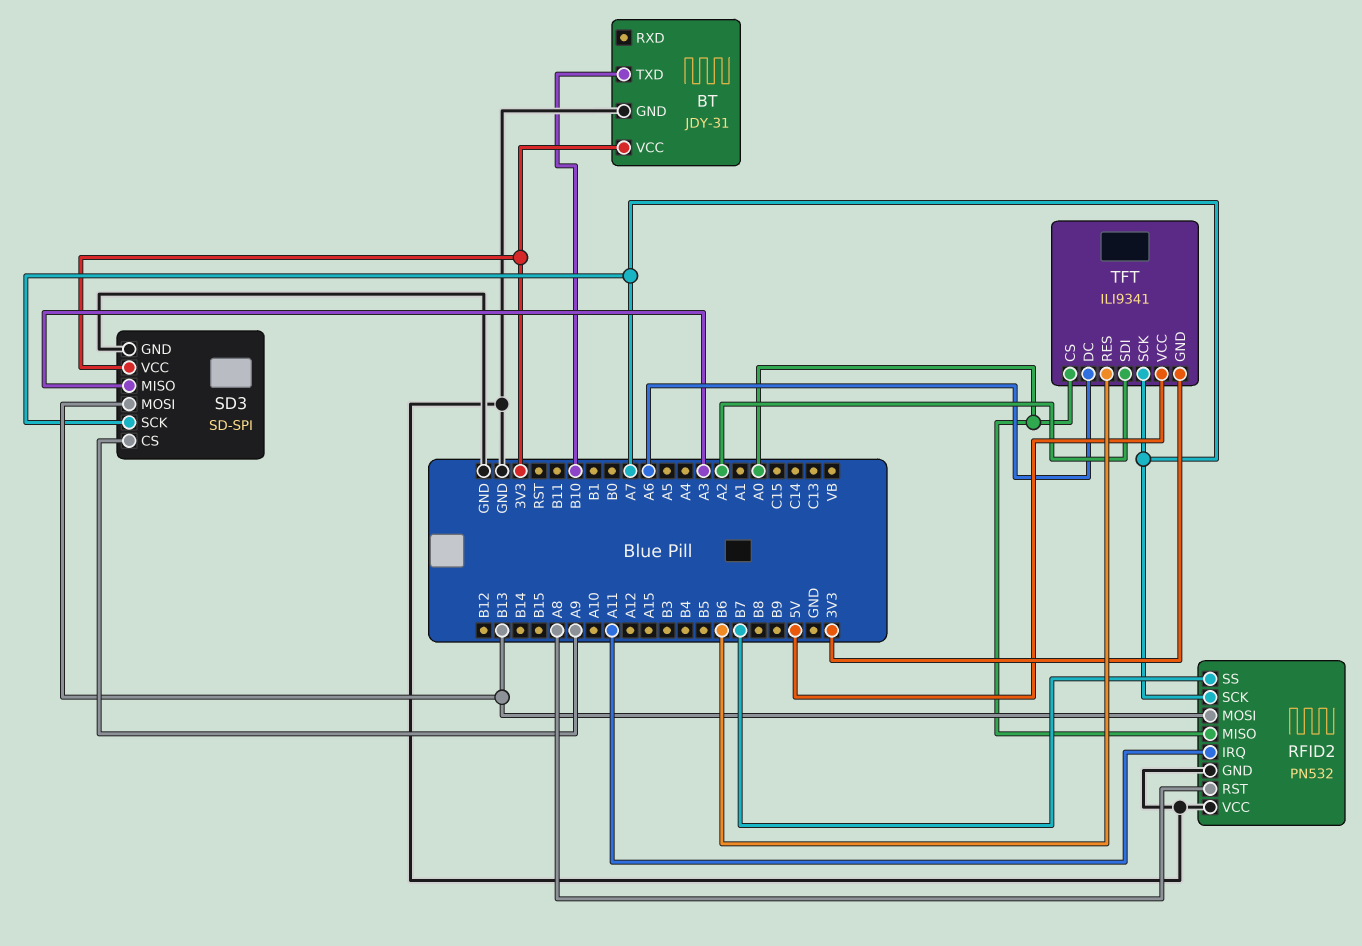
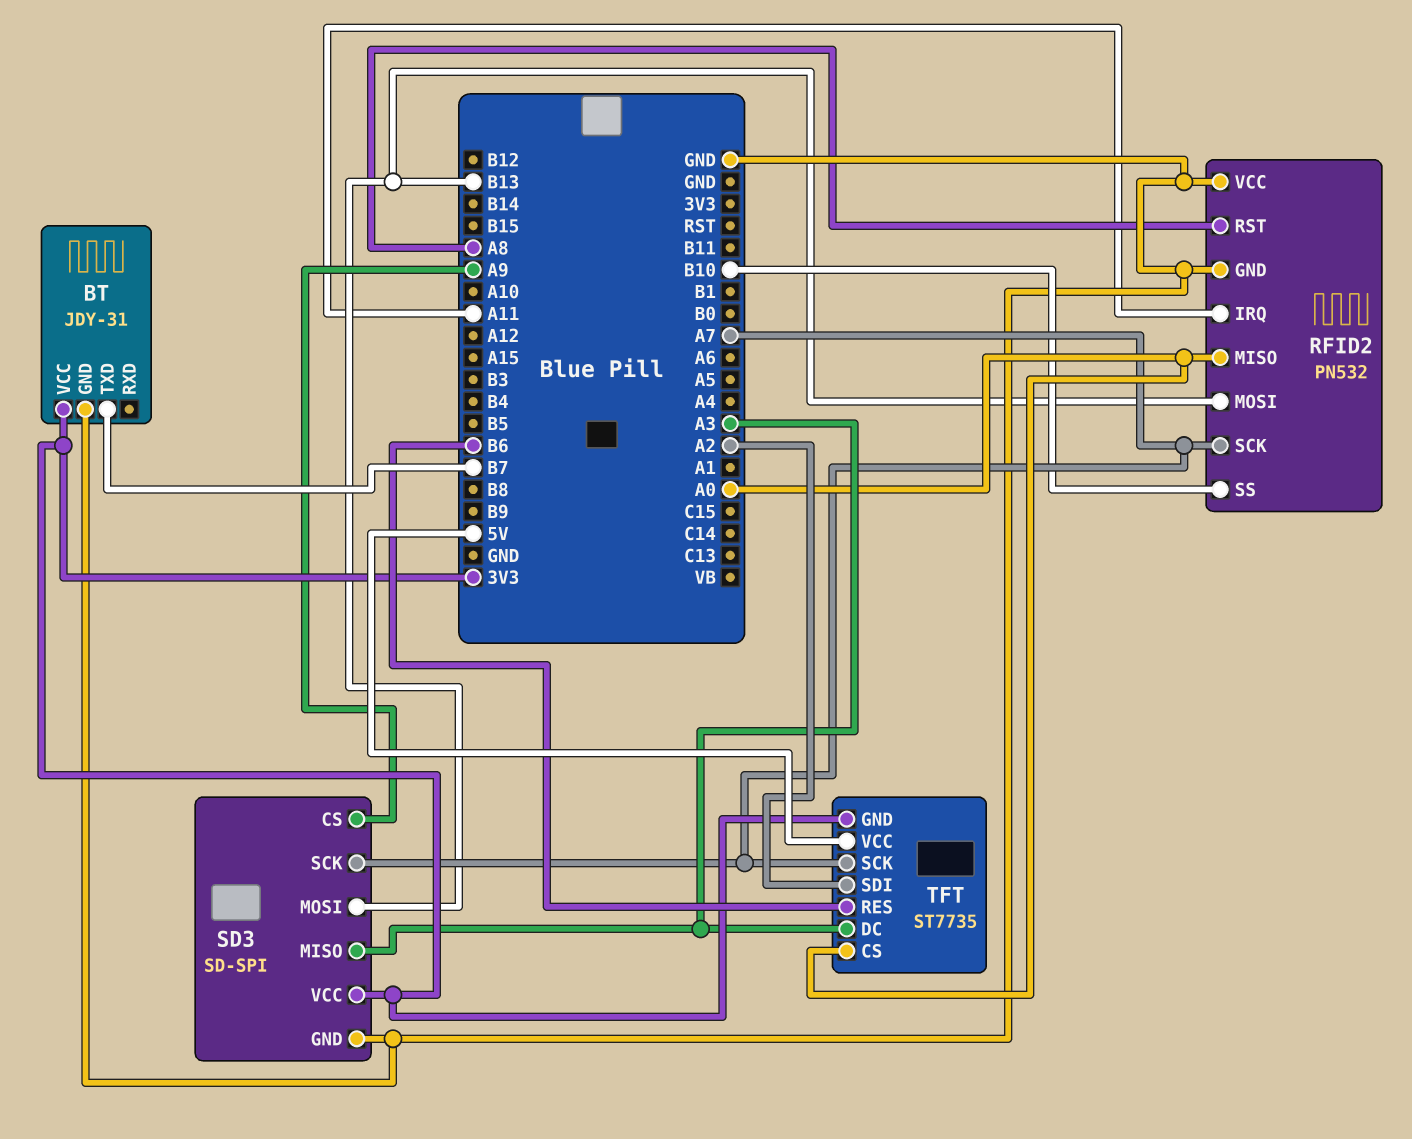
BT pin TXD: B10 -> B7
RFID2 pin SS: B7 -> B10
TFT: ILI9341 -> ST7735
TFT pin DC: A6 -> A3

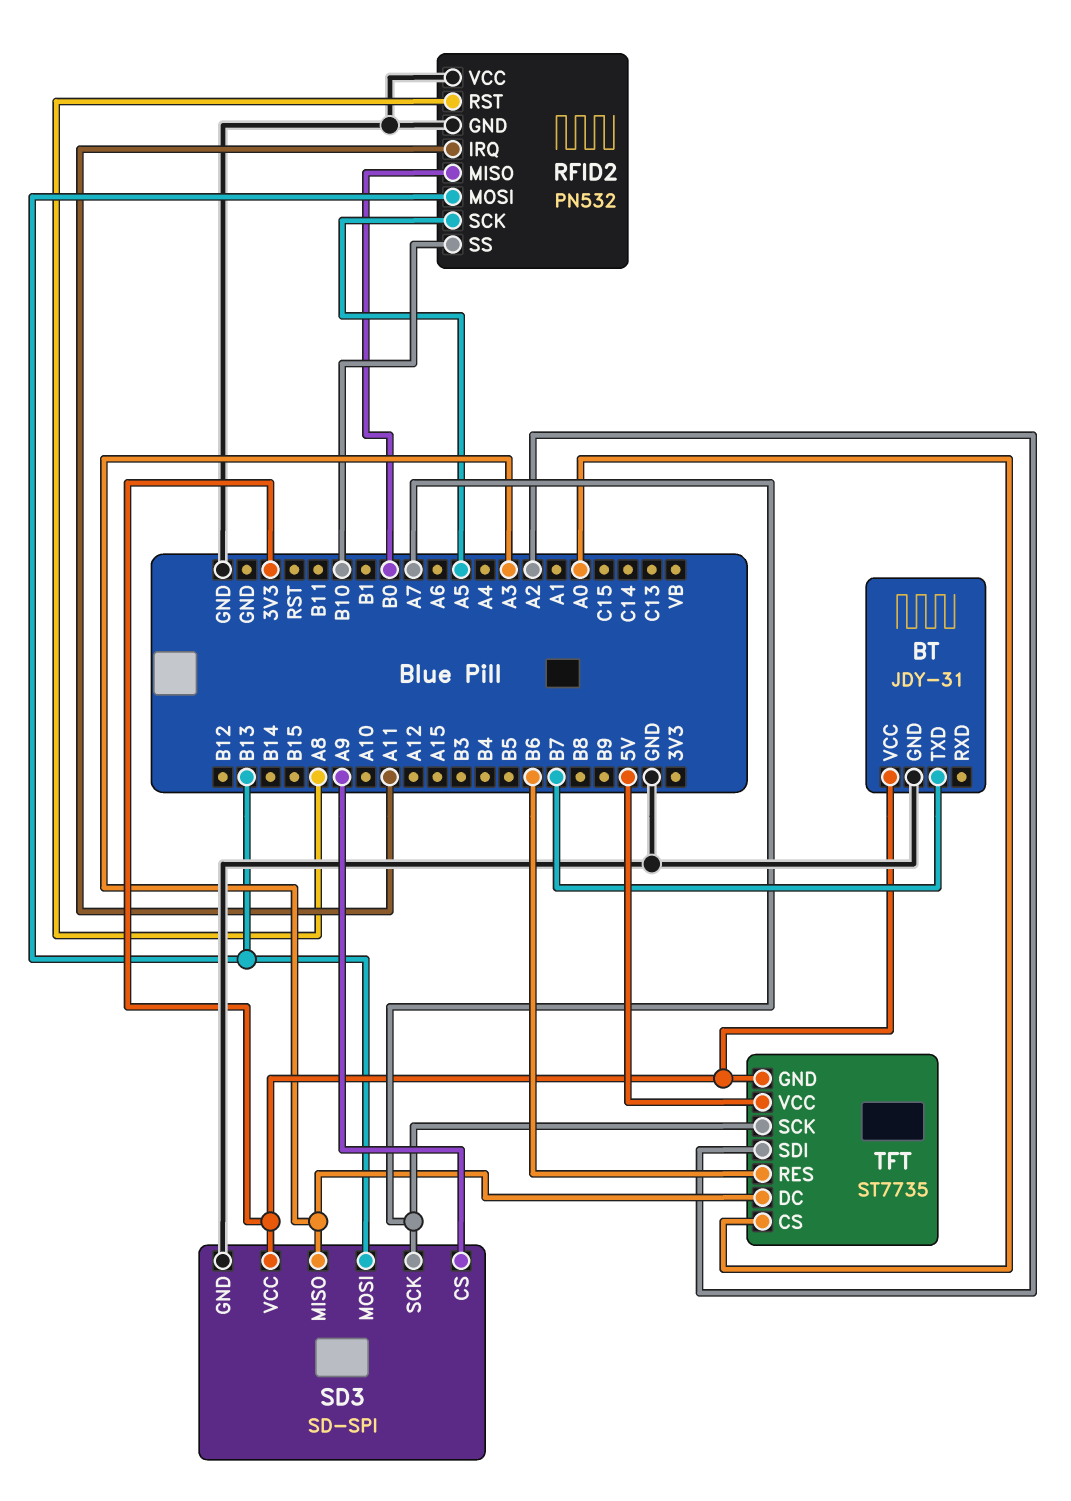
RFID2 pin MISO: A0 -> B0
RFID2 pin SCK: A7 -> A5

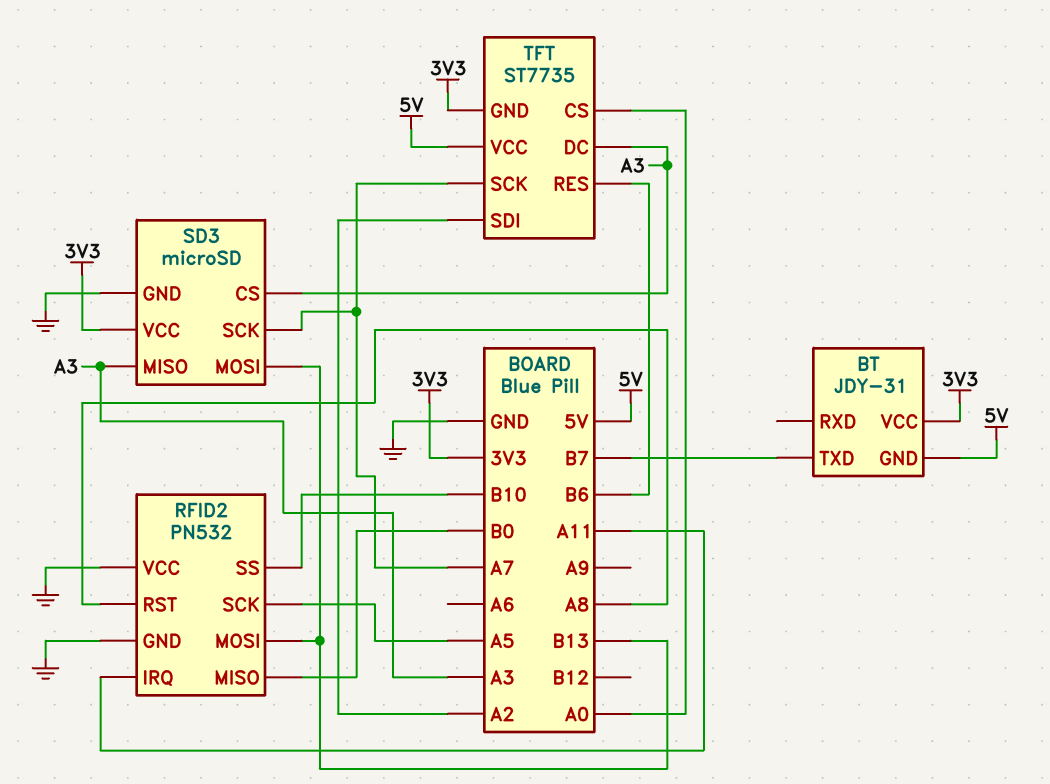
BT pin GND: GND -> 5V
SD3: SD-SPI -> microSD
SD3 pin CS: A9 -> A3

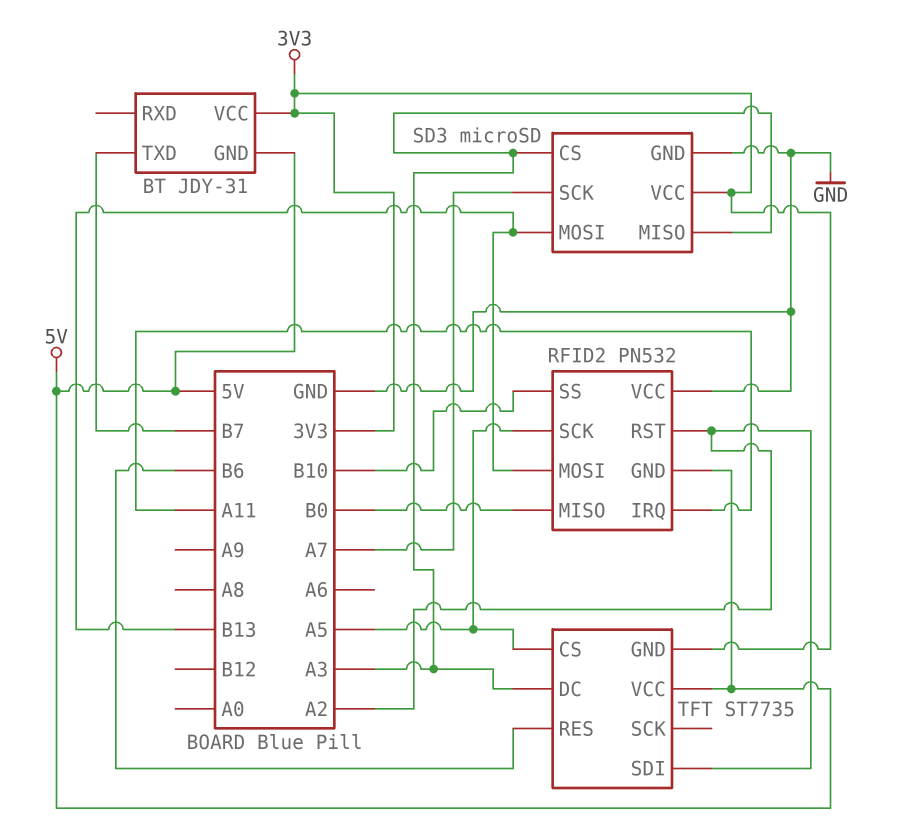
RFID2 pin GND: GND -> 5V
RFID2 pin RST: A8 -> A2
TFT pin CS: A0 -> A5
TFT pin SCK: A7 -> none

